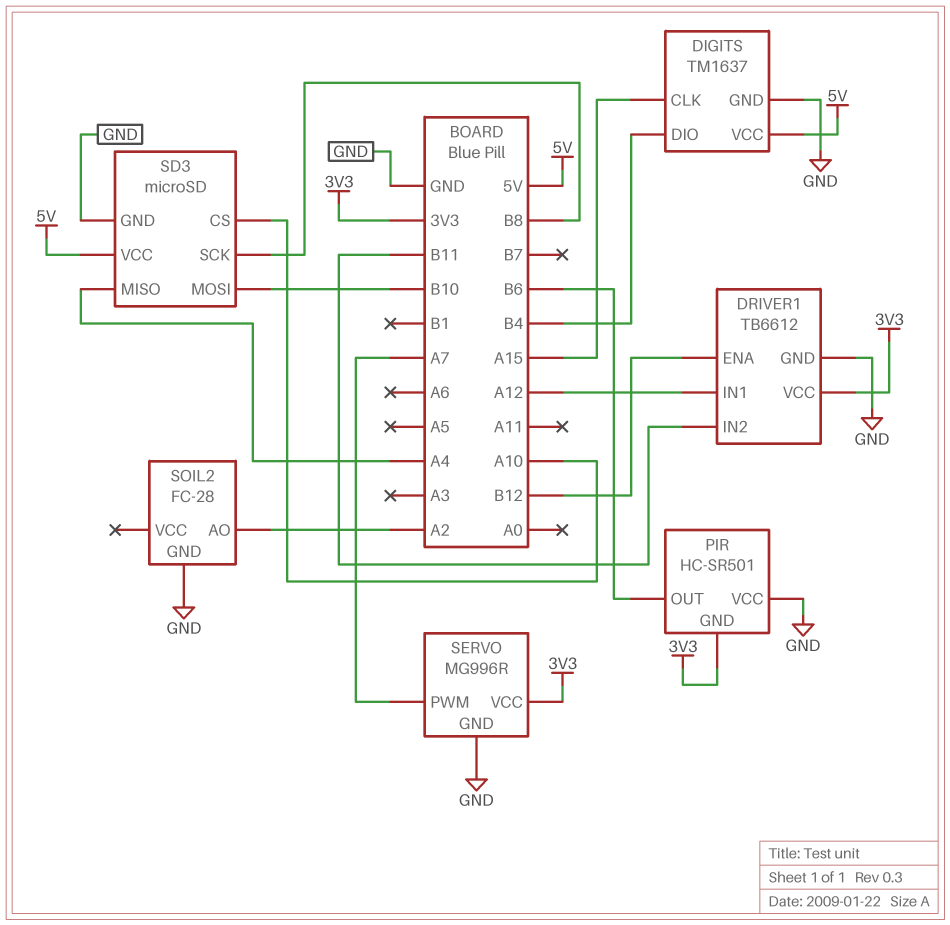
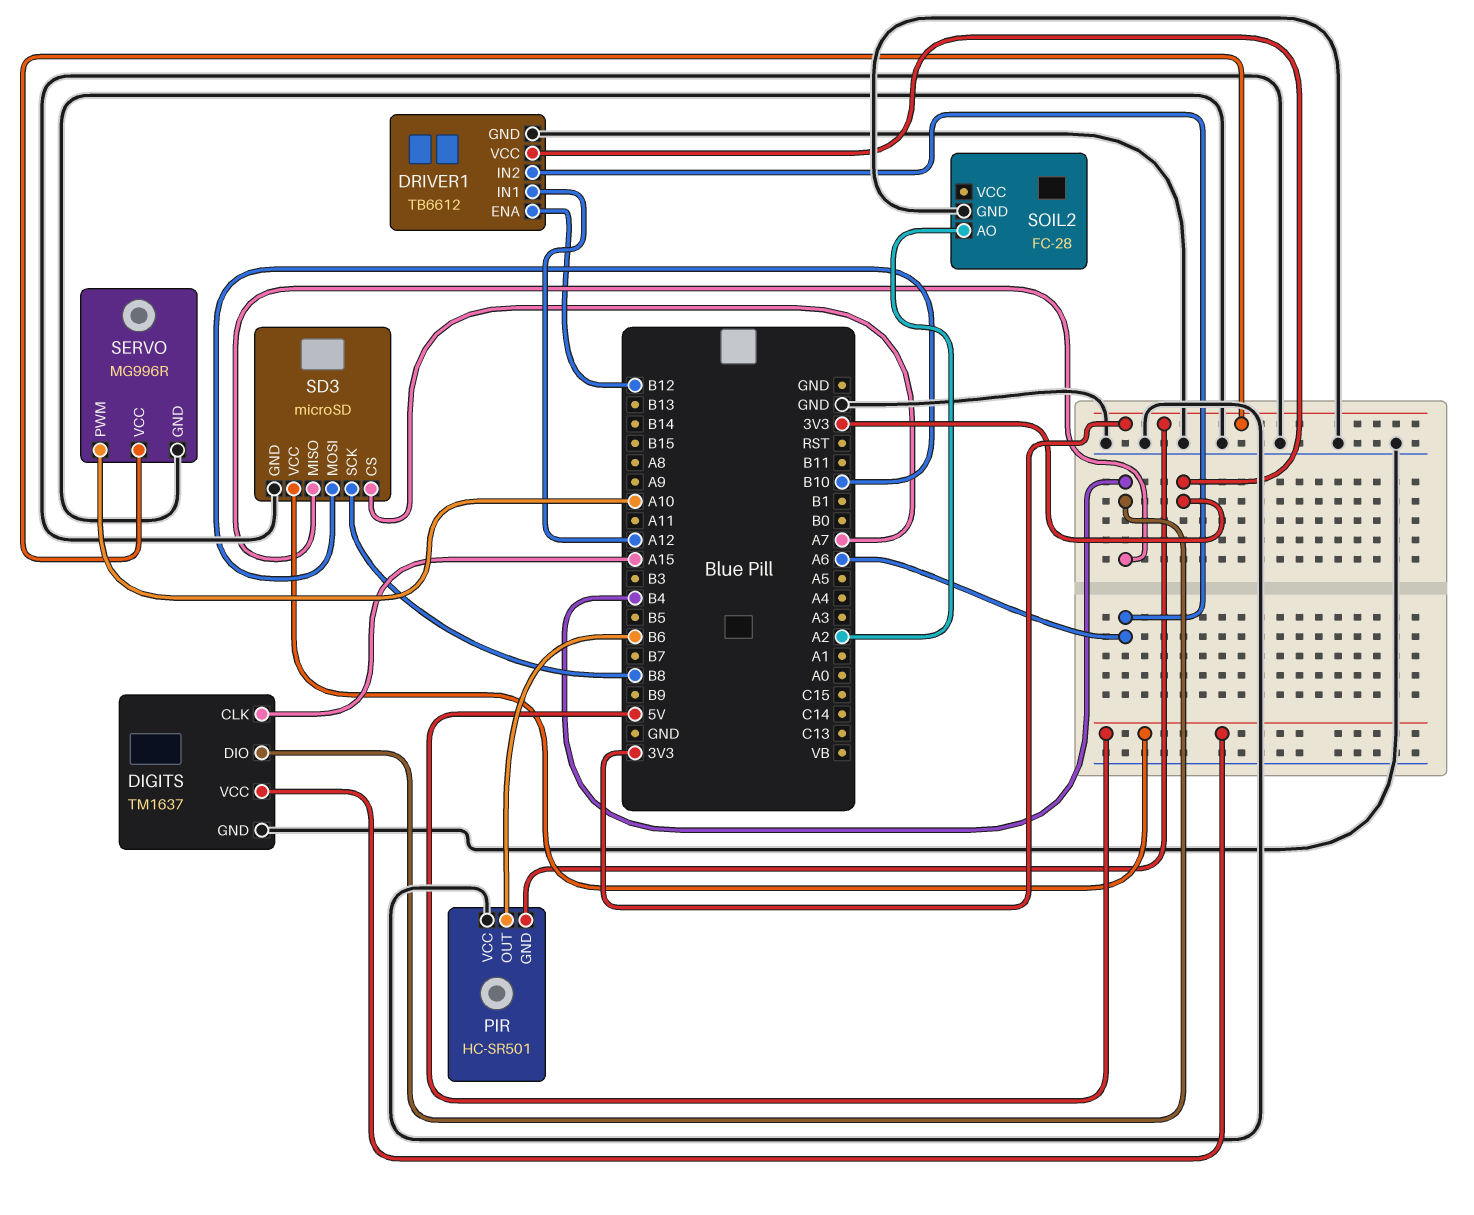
DRIVER1 pin IN2: B11 -> A6
SD3 pin CS: A10 -> A7
SD3 pin MISO: A4 -> B4
SERVO pin PWM: A7 -> A10

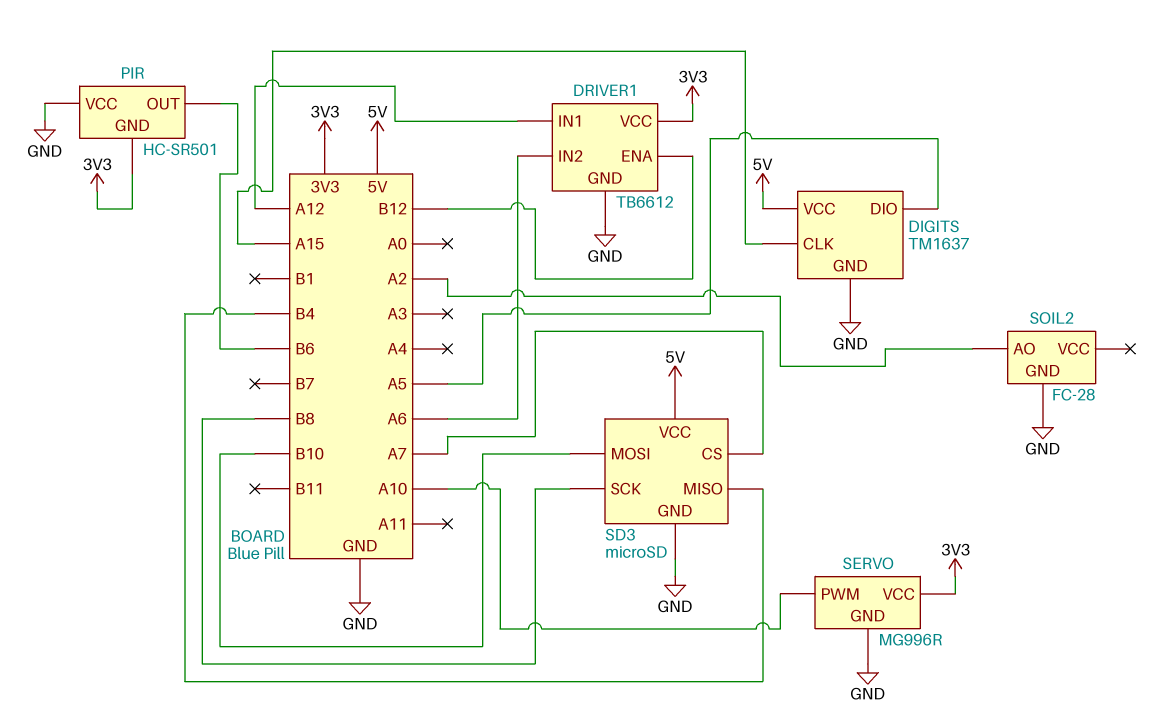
DIGITS pin DIO: B4 -> A5

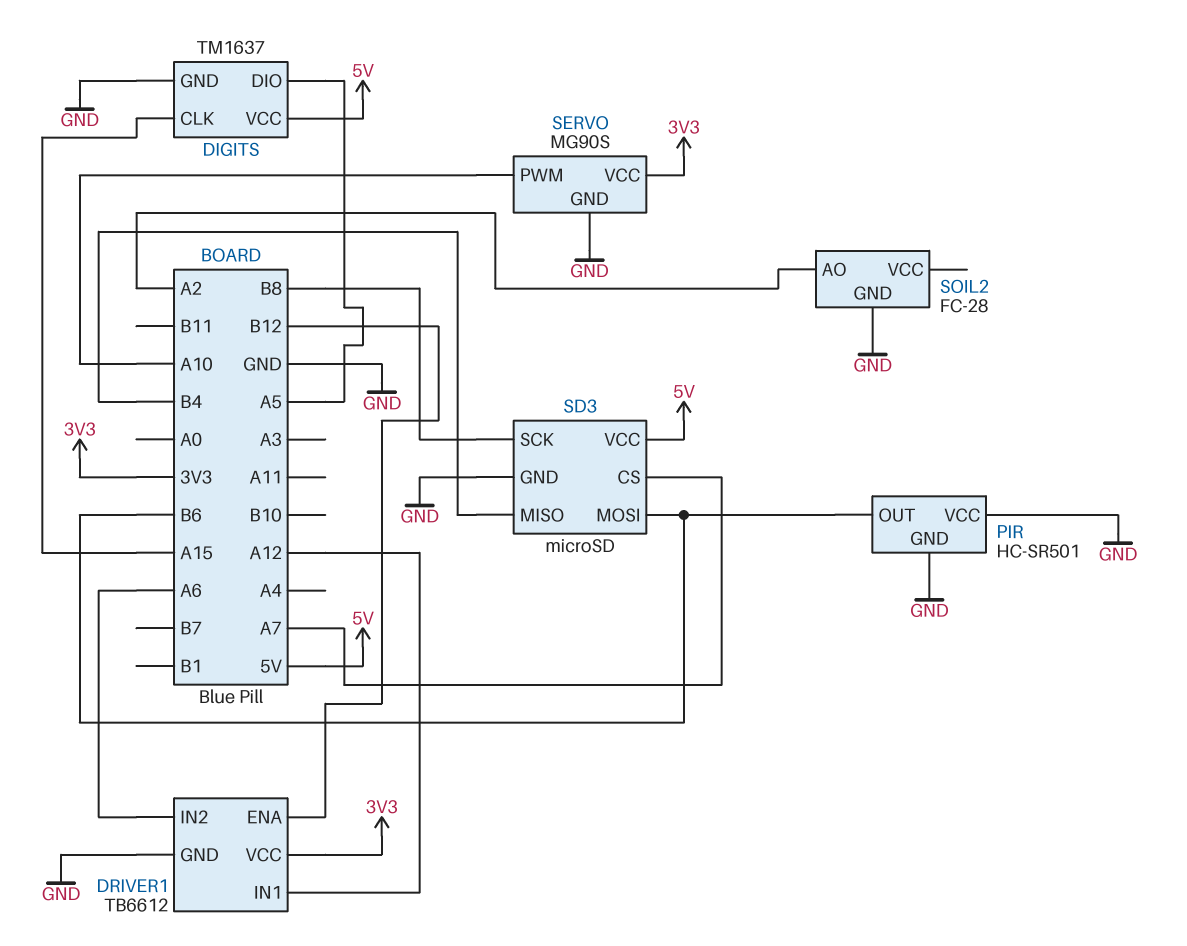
PIR pin GND: 3V3 -> GND
SD3 pin MOSI: B10 -> B6
SERVO: MG996R -> MG90S

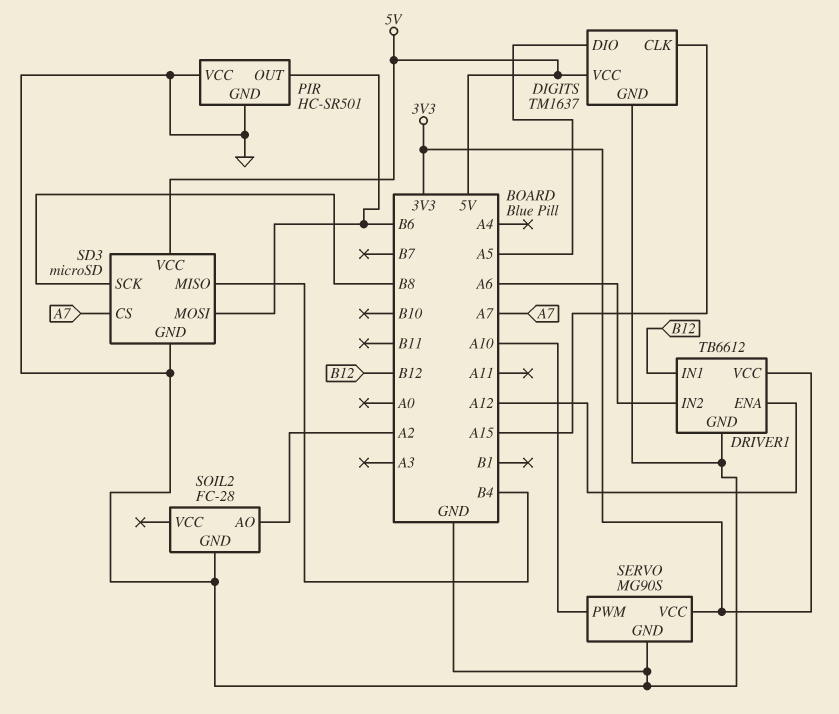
DRIVER1 pin ENA: B12 -> A12
DRIVER1 pin IN1: A12 -> B12

